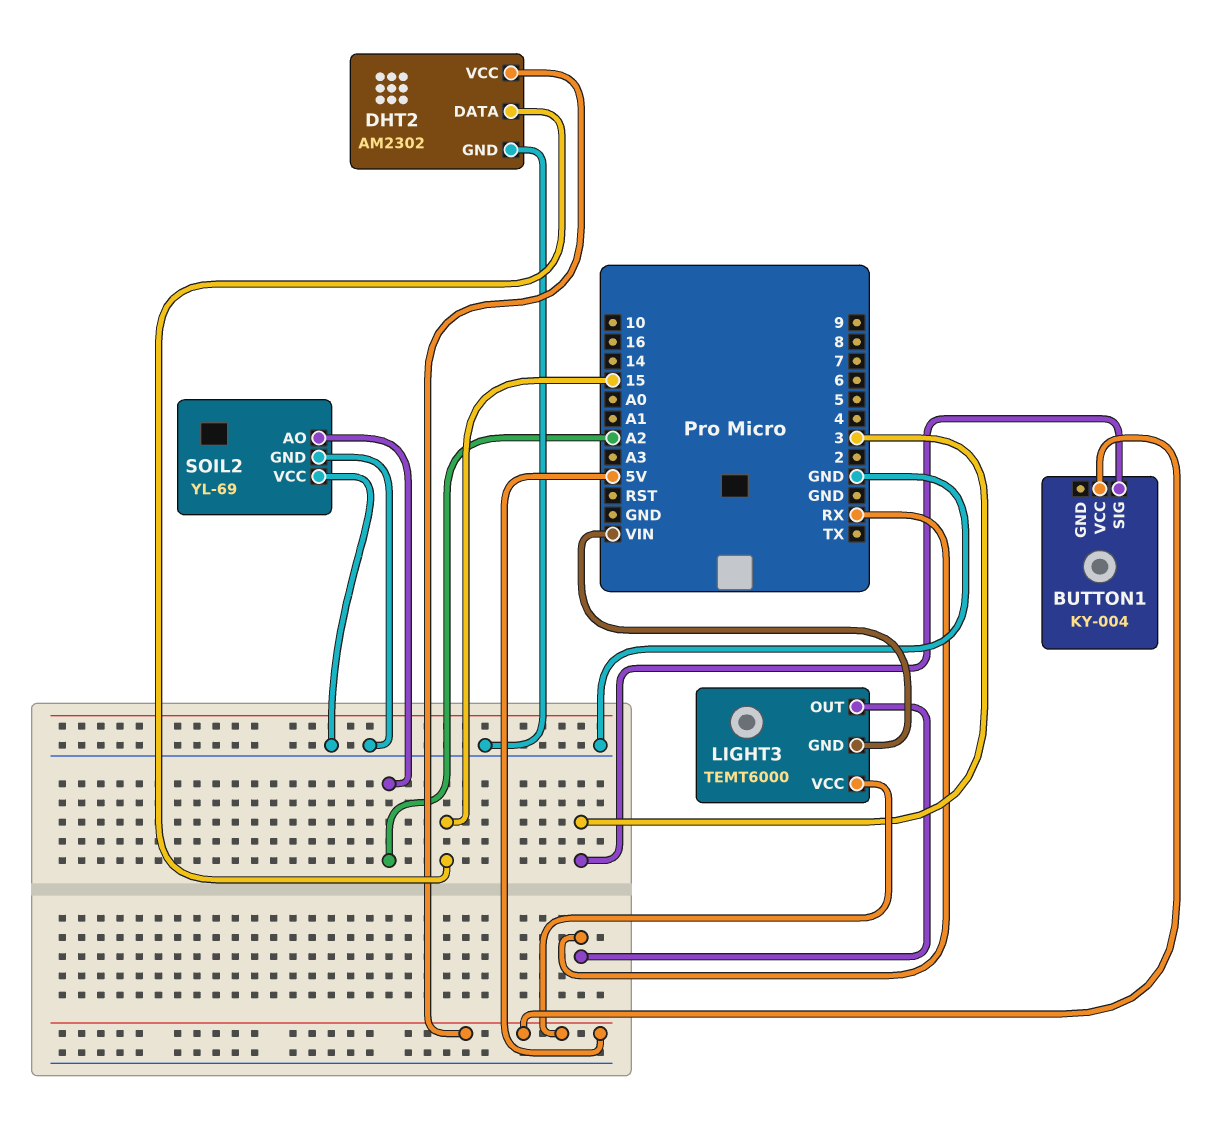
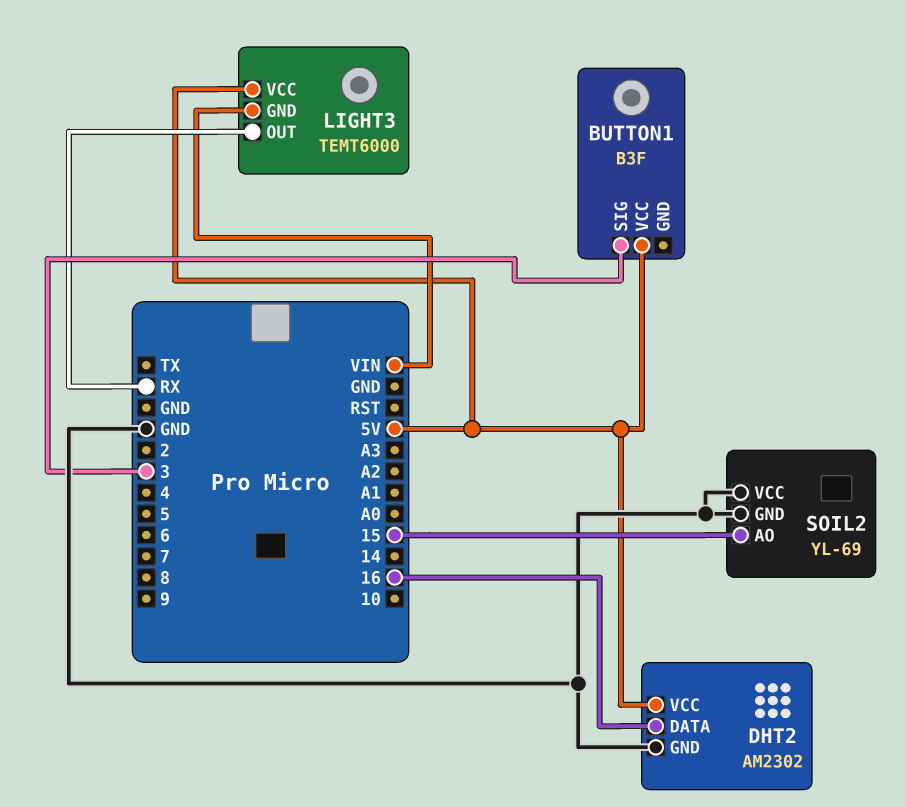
BUTTON1: KY-004 -> B3F
DHT2 pin DATA: 15 -> 16
SOIL2 pin AO: A2 -> 15

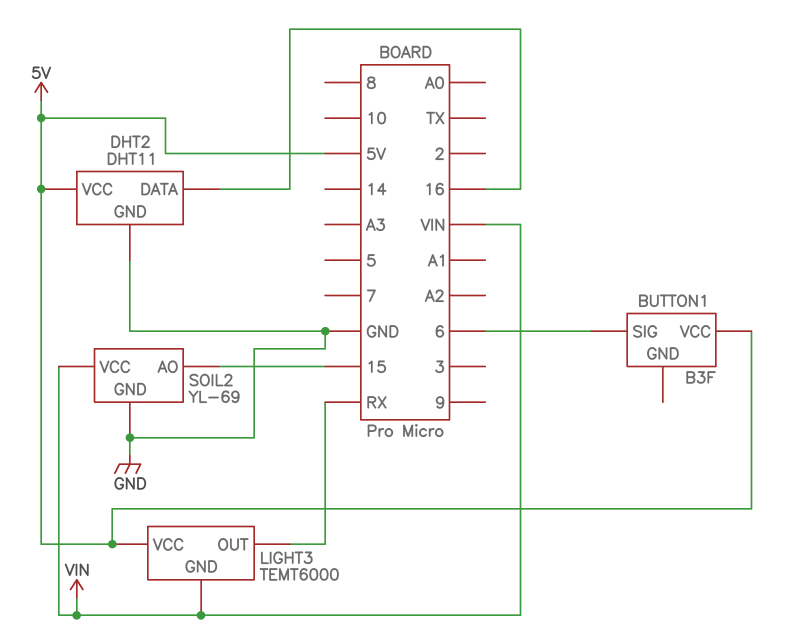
BUTTON1 pin SIG: 3 -> 6
DHT2: AM2302 -> DHT11
SOIL2 pin VCC: GND -> VIN

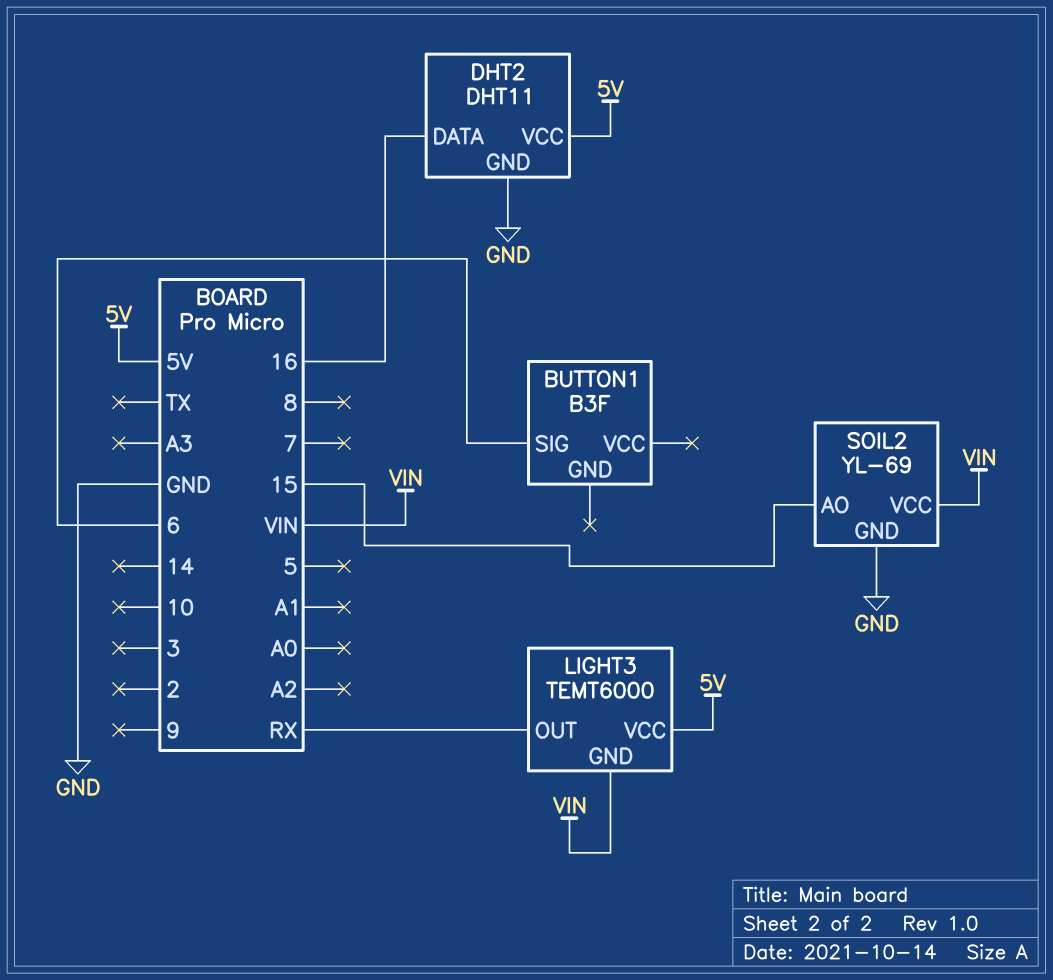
BUTTON1 pin VCC: 5V -> none

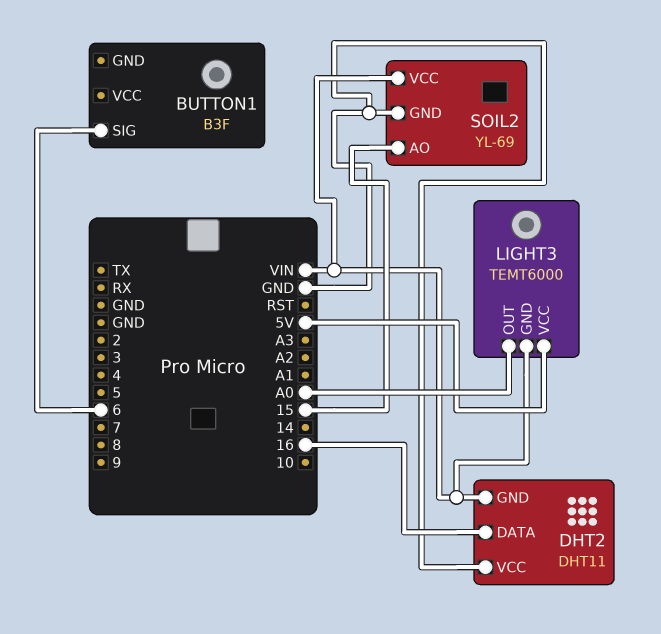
DHT2 pin GND: GND -> VIN
DHT2 pin VCC: 5V -> GND
LIGHT3 pin OUT: RX -> A0

